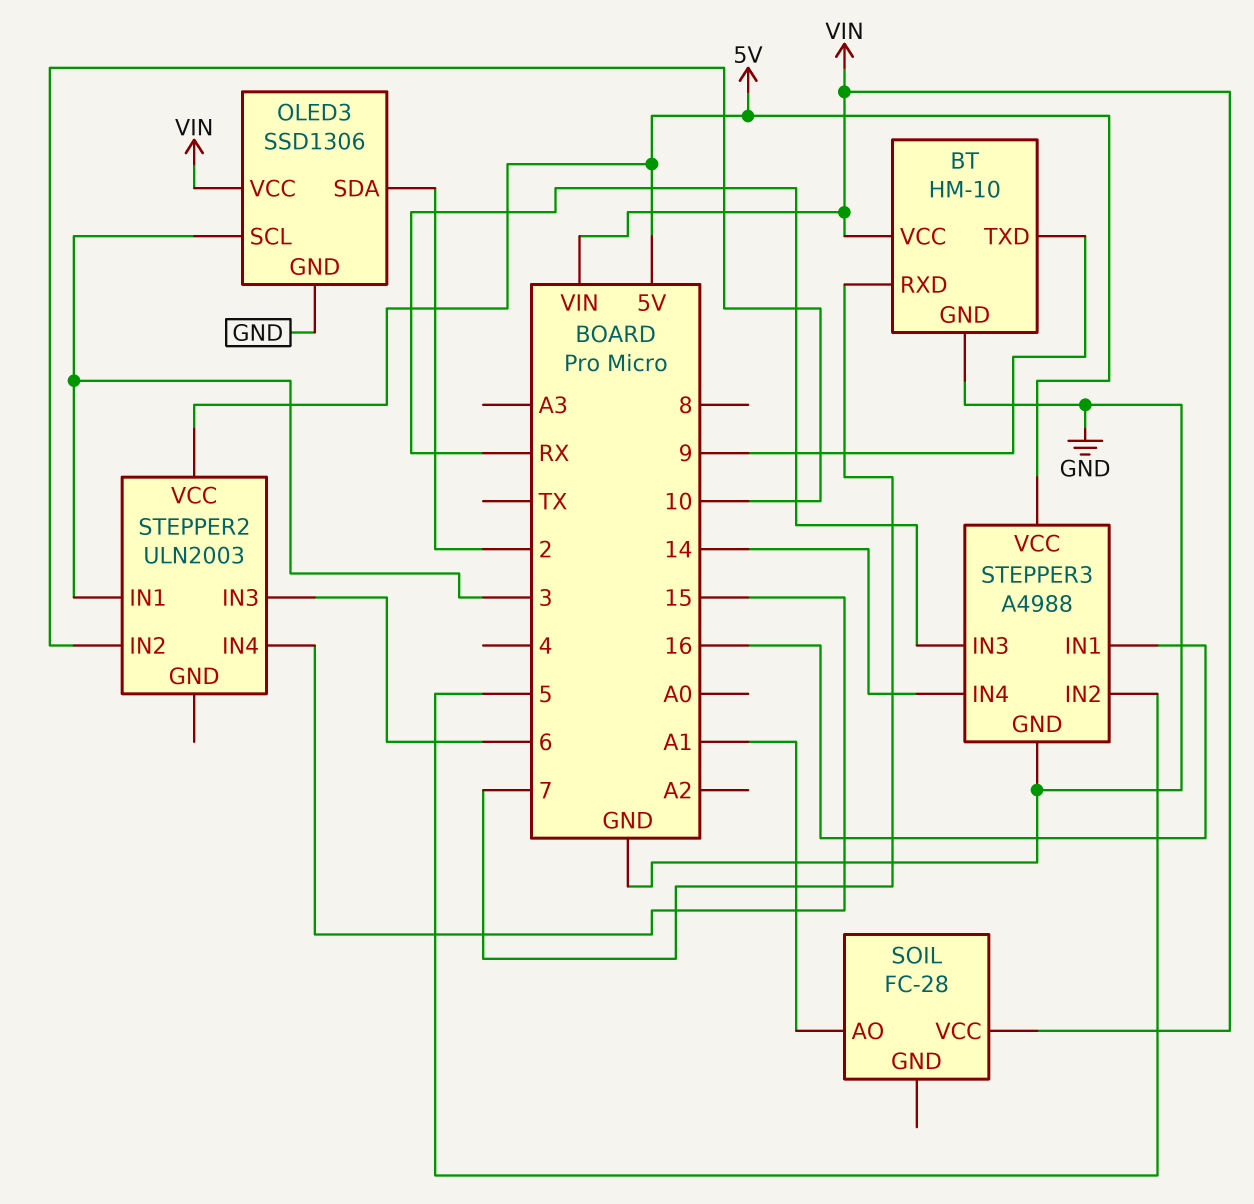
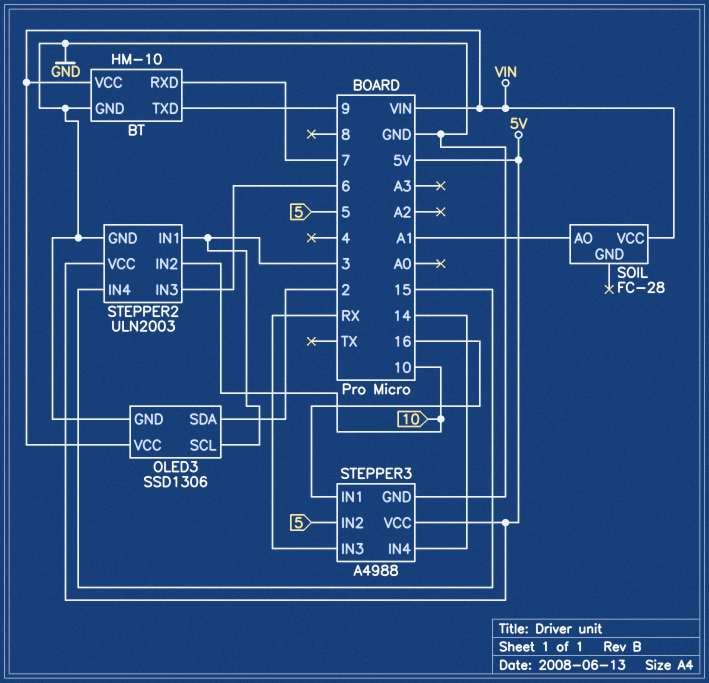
STEPPER2 pin GND: none -> GND

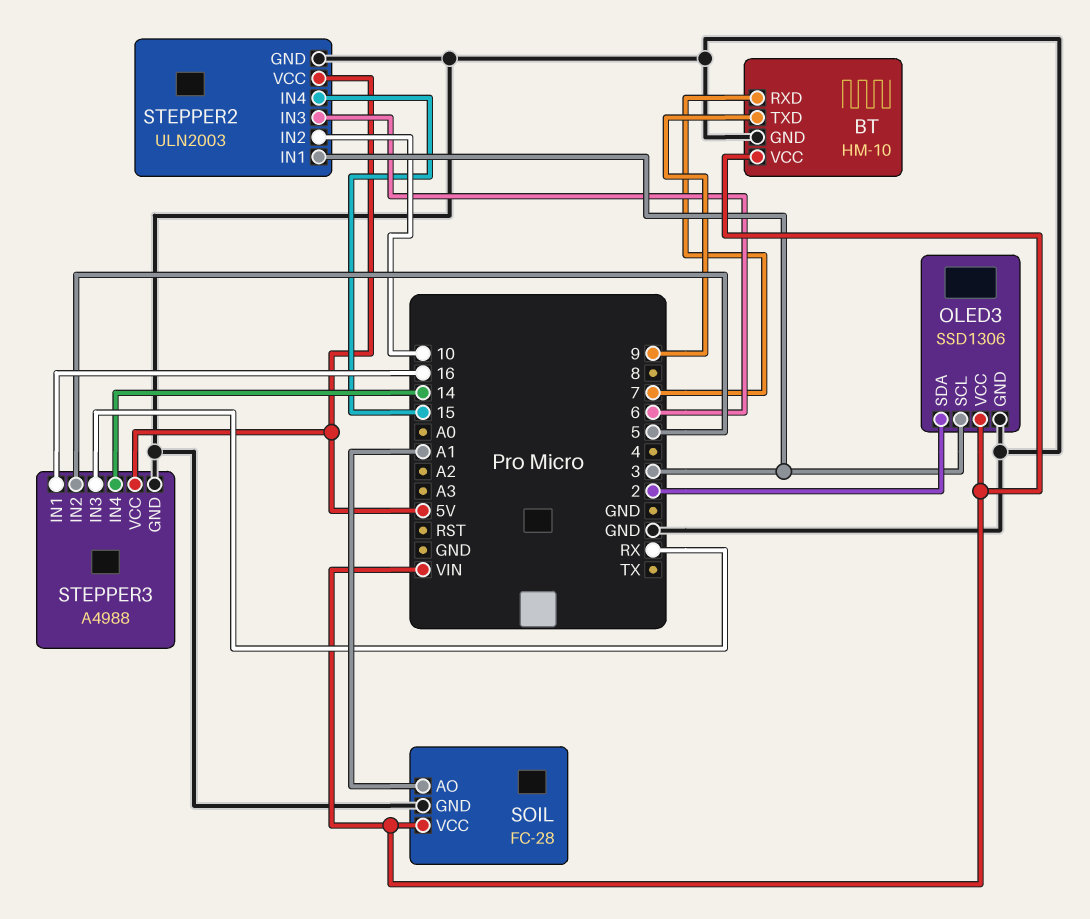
SOIL pin GND: none -> GND

